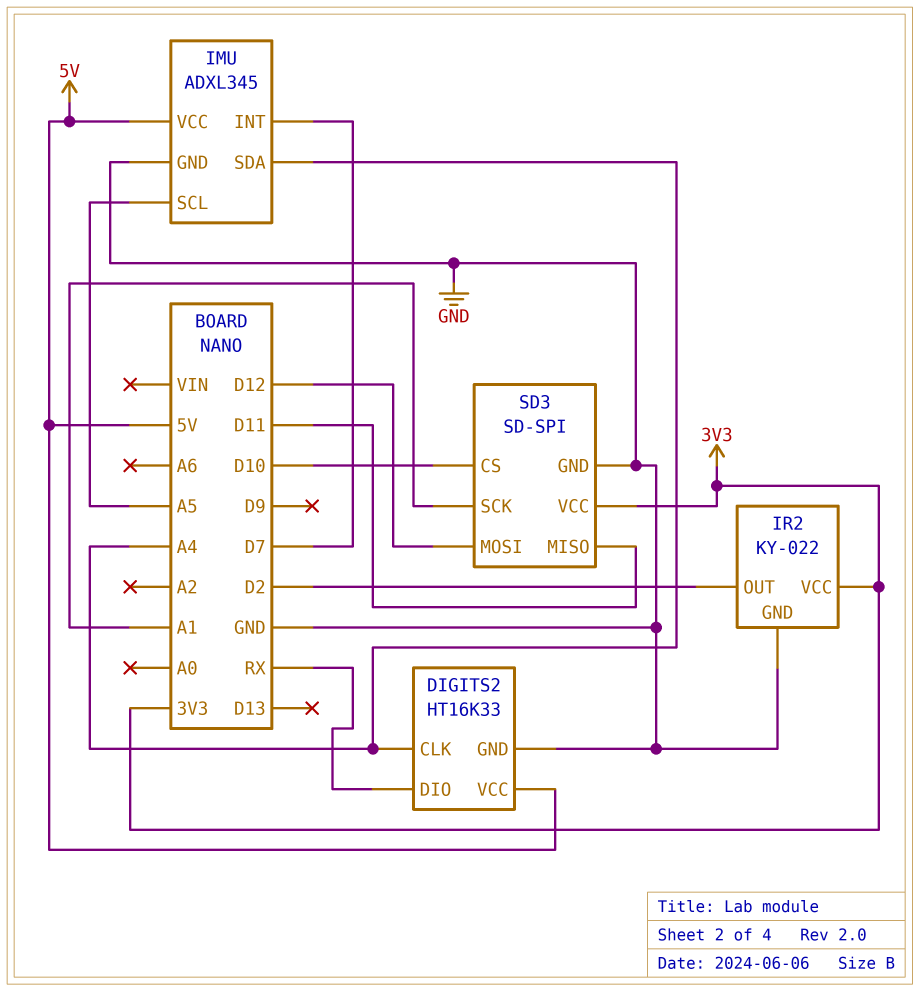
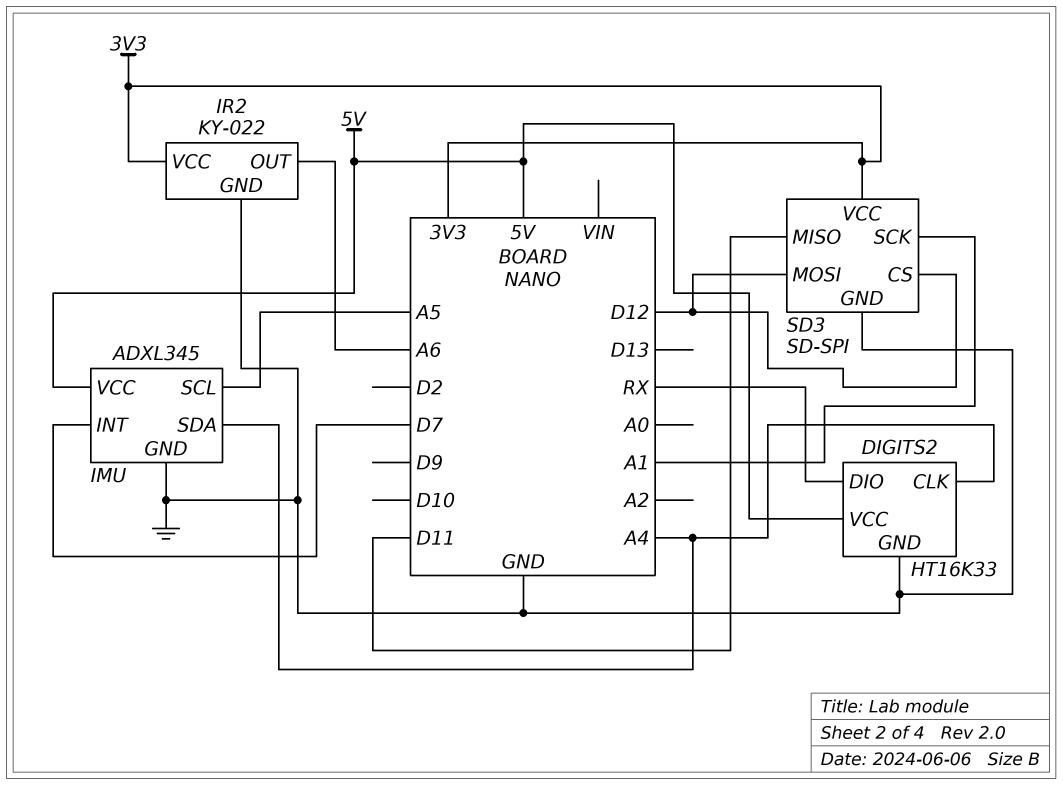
IR2 pin OUT: D2 -> A6
SD3 pin CS: D10 -> D12

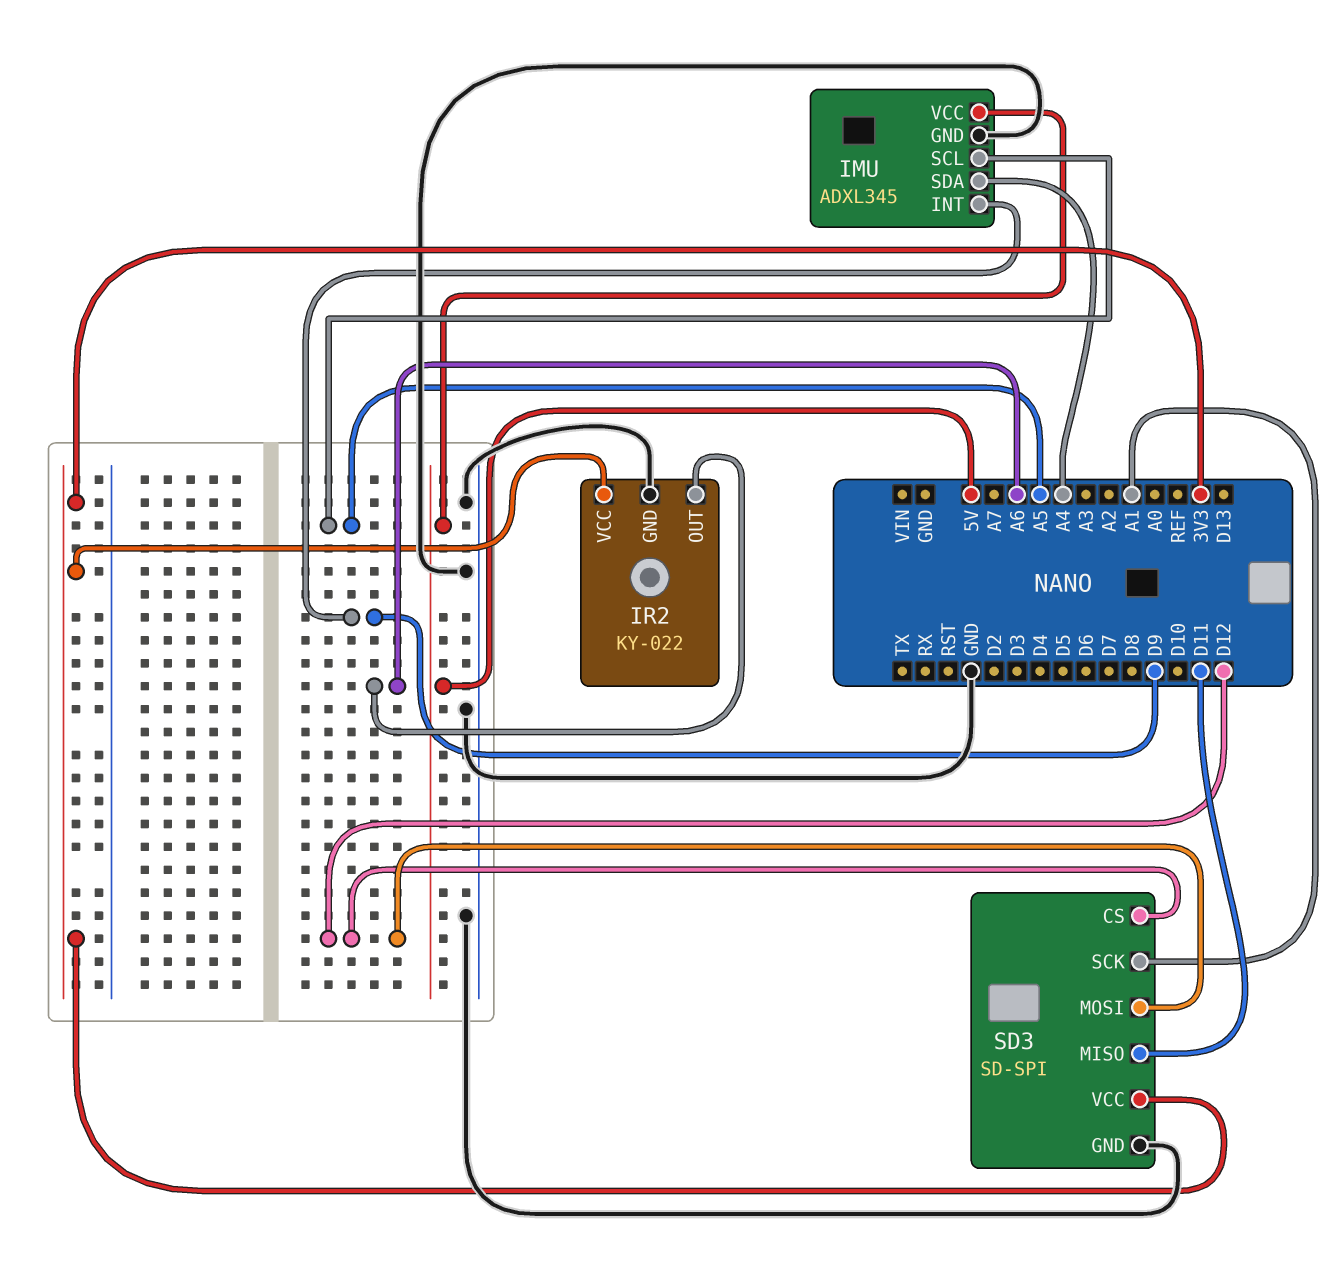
DIGITS2: HT16K33 -> none
DIGITS2 pin CLK: A4 -> none
DIGITS2 pin DIO: RX -> none
DIGITS2 pin GND: GND -> none
DIGITS2 pin VCC: 5V -> none
IMU pin INT: D7 -> D9

